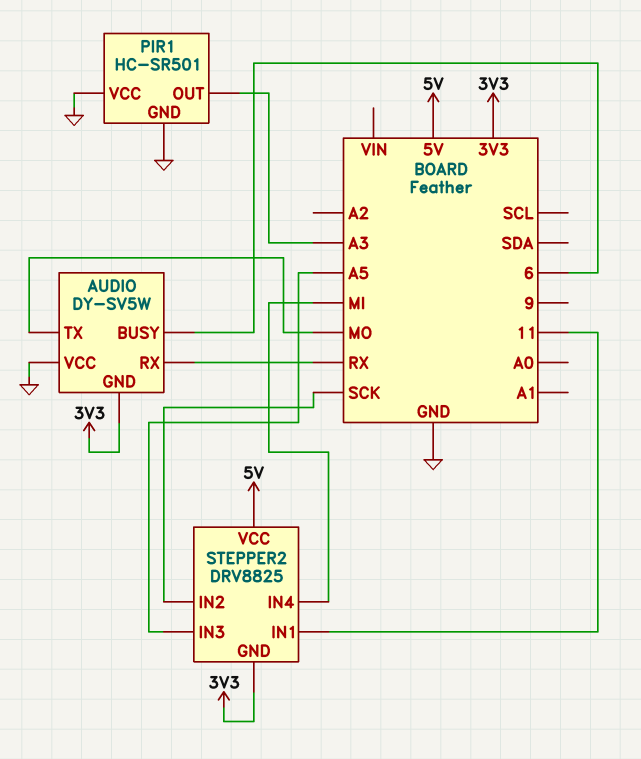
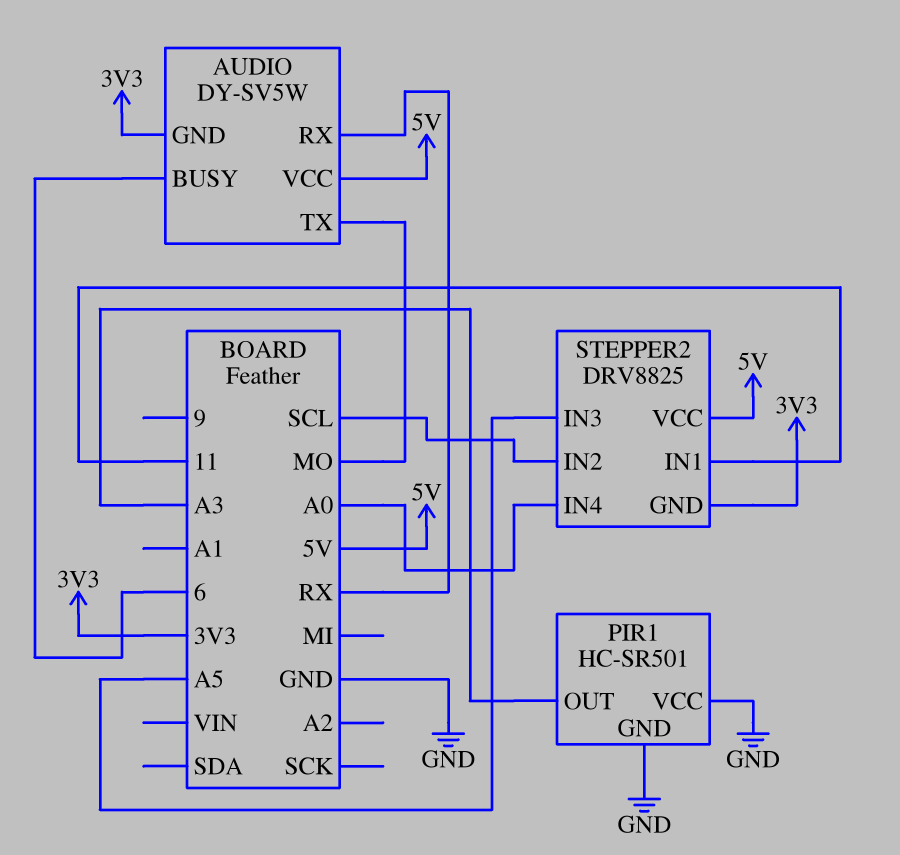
AUDIO pin VCC: GND -> 5V
STEPPER2 pin IN2: SCK -> SCL
STEPPER2 pin IN4: MI -> A0

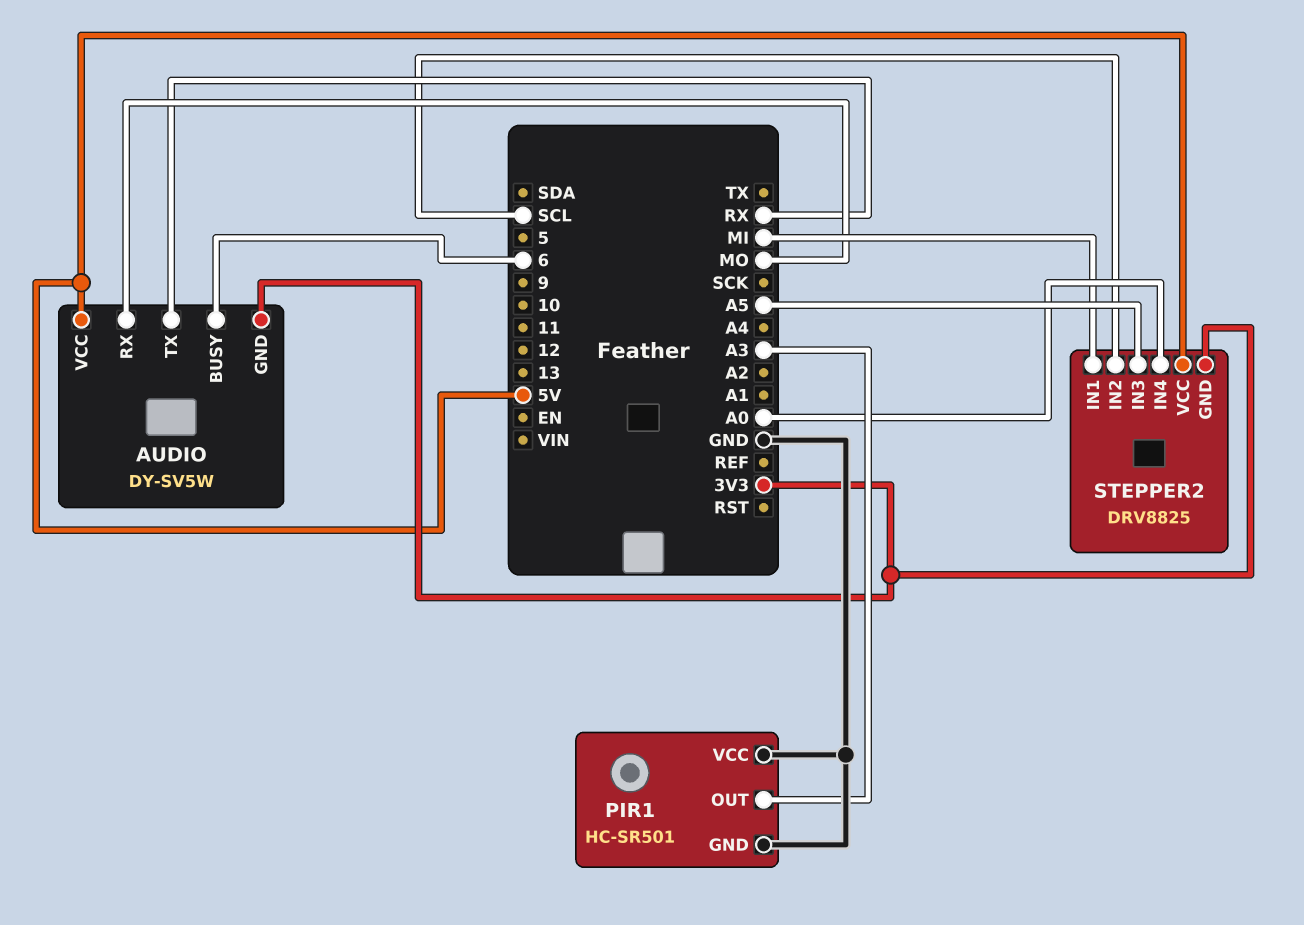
AUDIO pin RX: RX -> MO
AUDIO pin TX: MO -> RX
STEPPER2 pin IN1: 11 -> MI

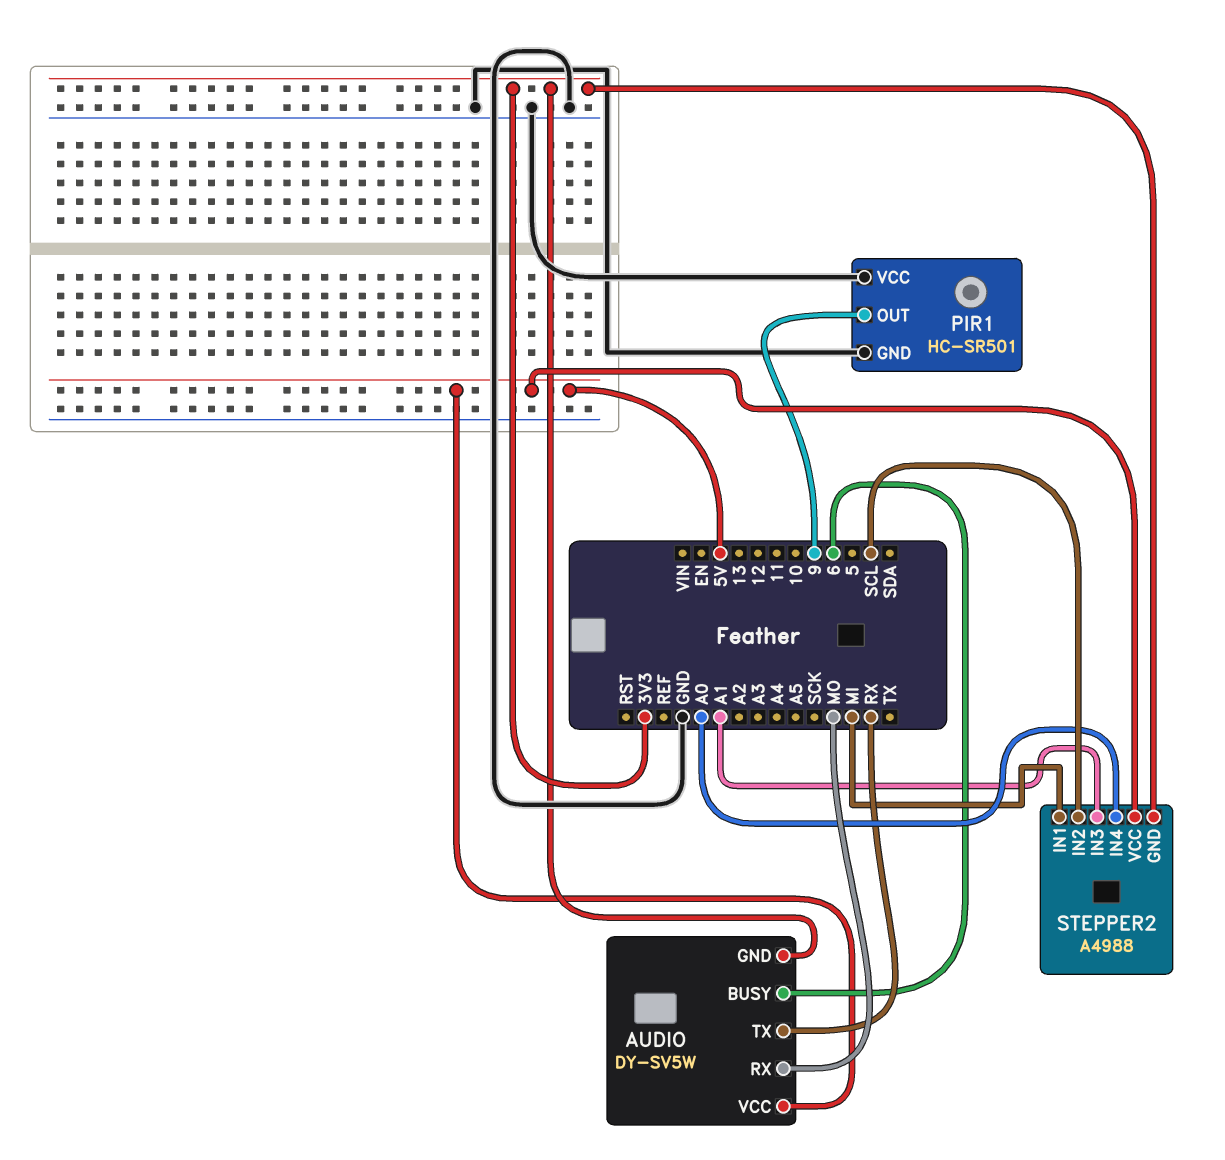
PIR1 pin OUT: A3 -> 9
STEPPER2: DRV8825 -> A4988
STEPPER2 pin IN3: A5 -> A1

